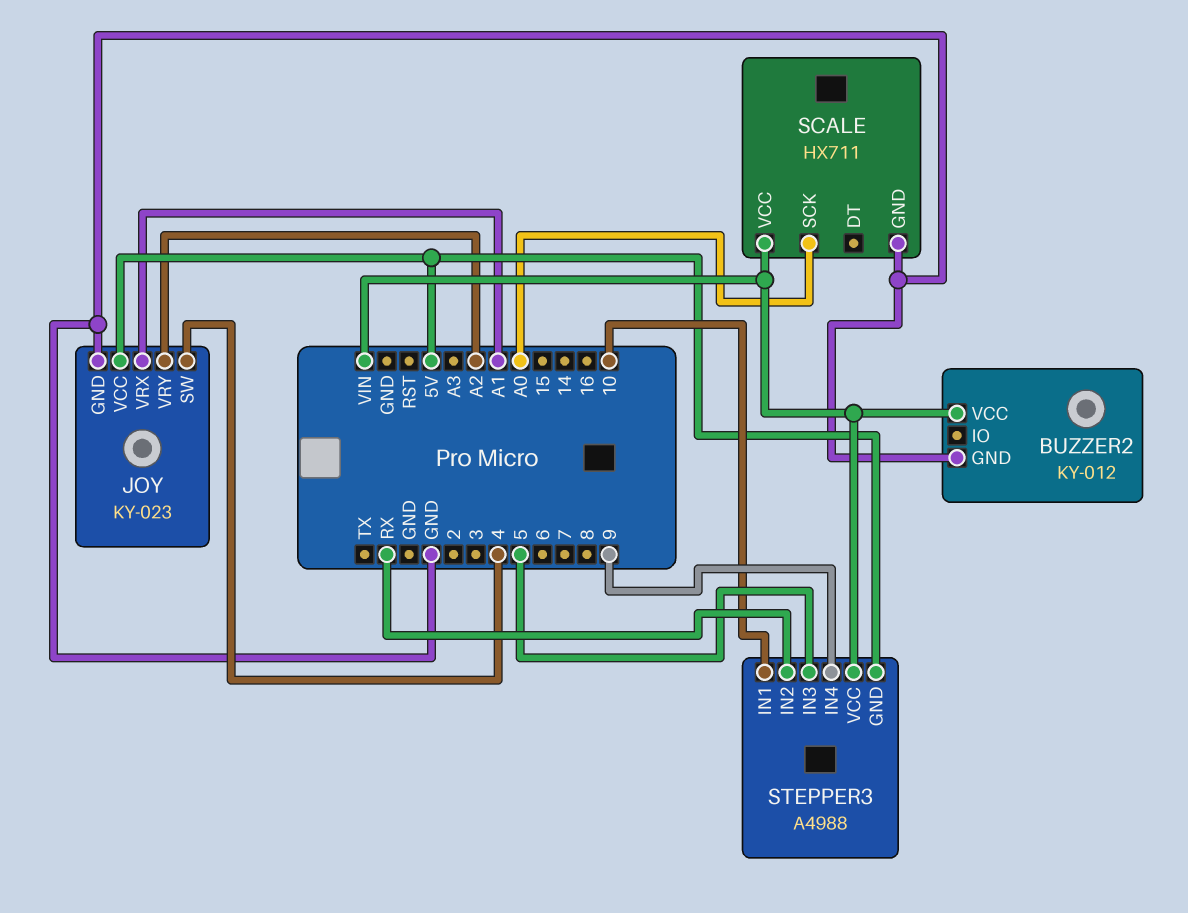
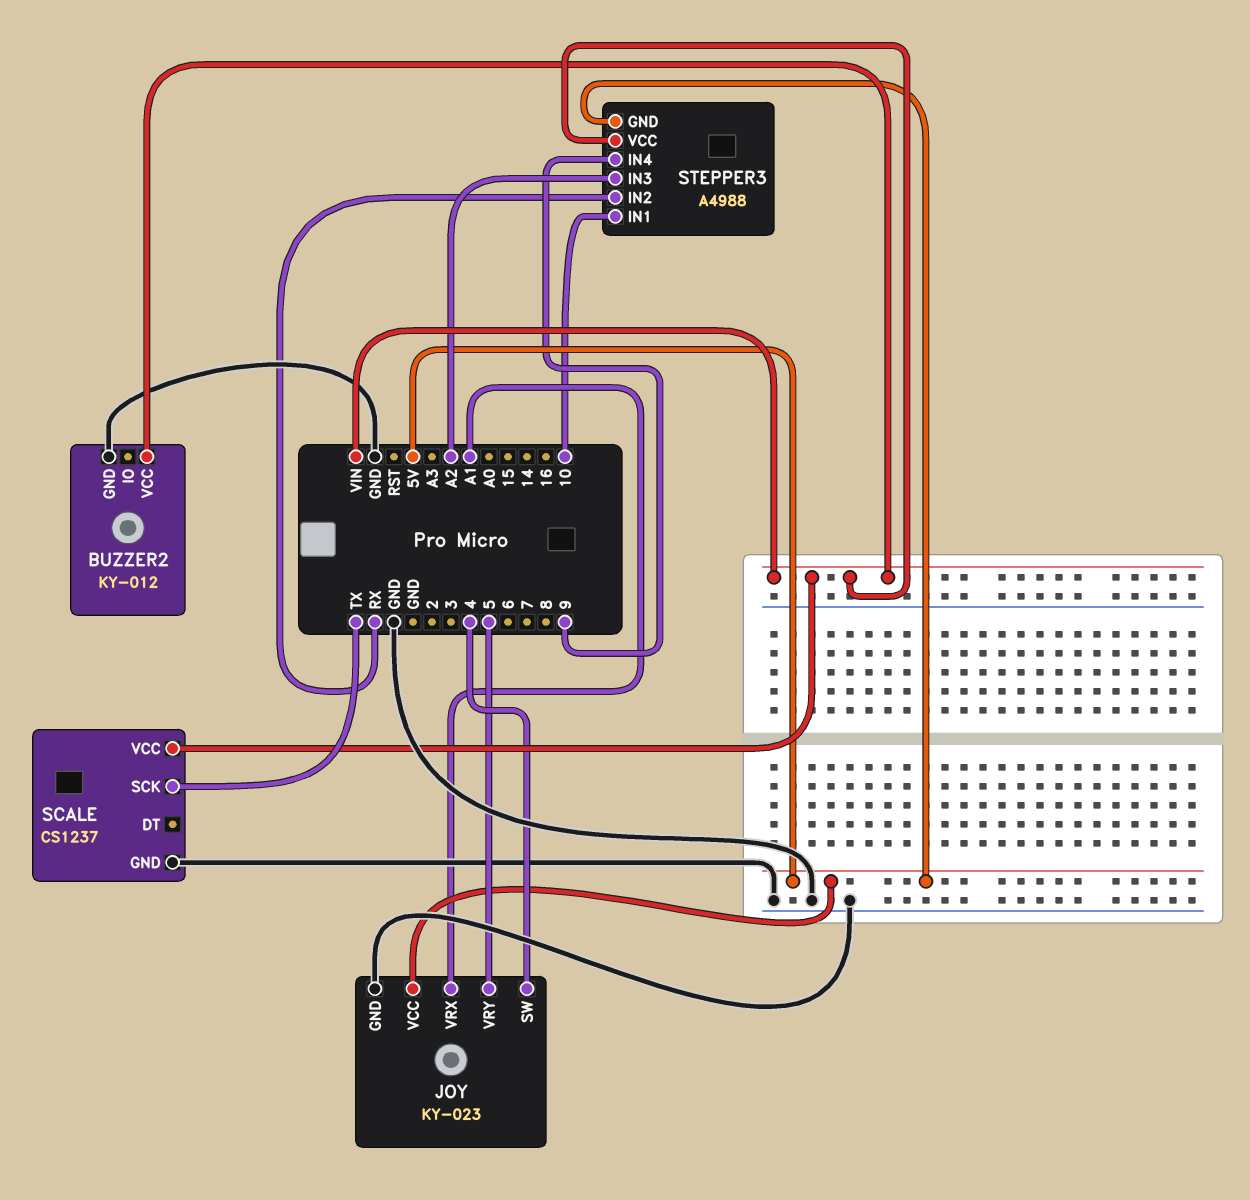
JOY pin VRY: A2 -> 5
SCALE: HX711 -> CS1237
SCALE pin SCK: A0 -> TX
STEPPER3 pin IN3: 5 -> A2

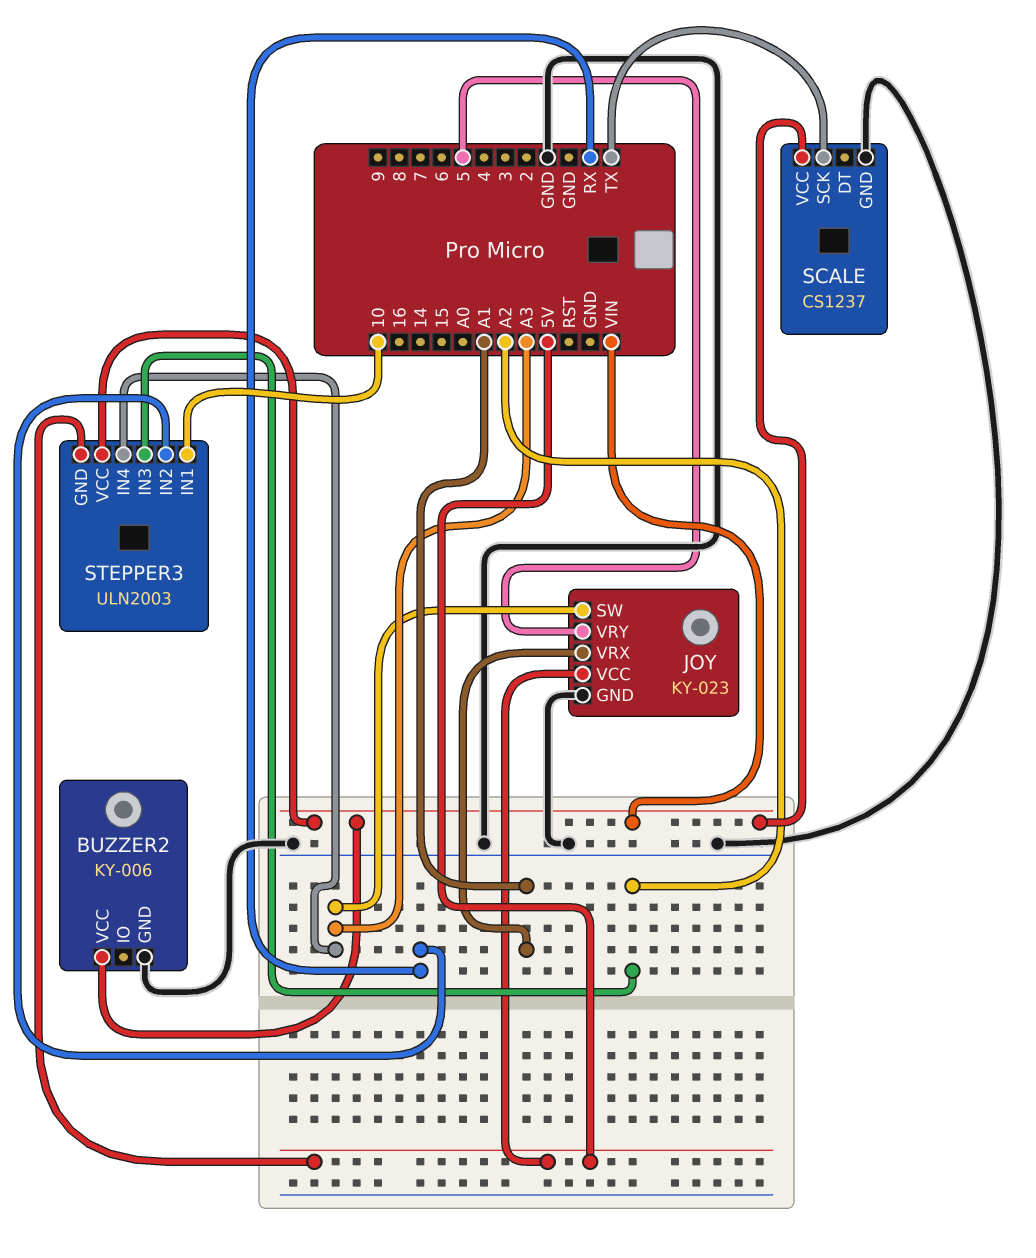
BUZZER2: KY-012 -> KY-006
JOY pin SW: 4 -> A3
STEPPER3: A4988 -> ULN2003
STEPPER3 pin IN4: 9 -> A3

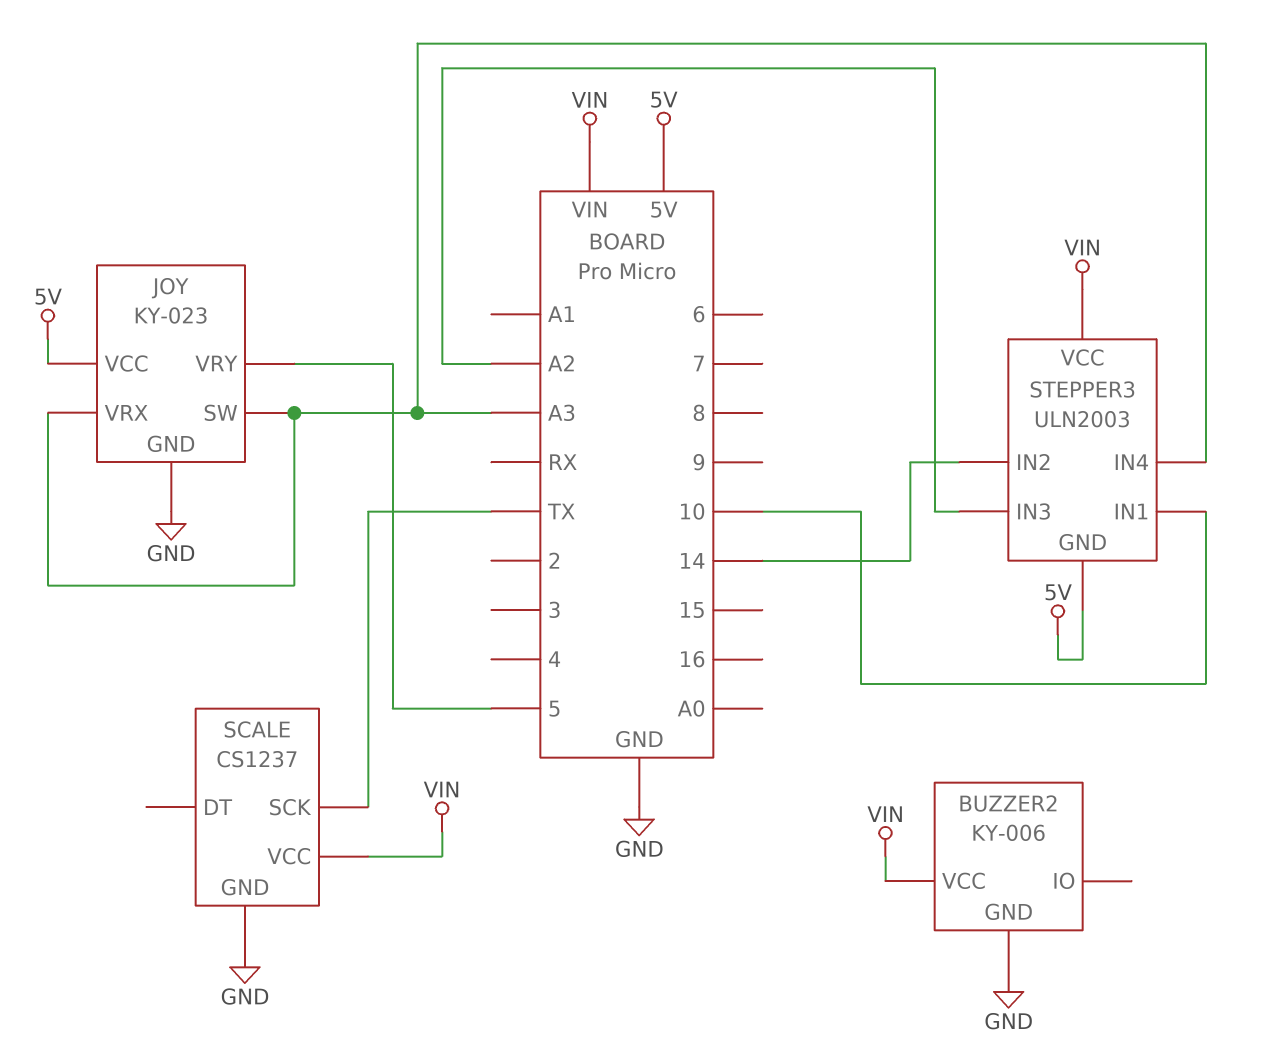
JOY pin VRX: A1 -> A3
STEPPER3 pin IN2: RX -> 14

